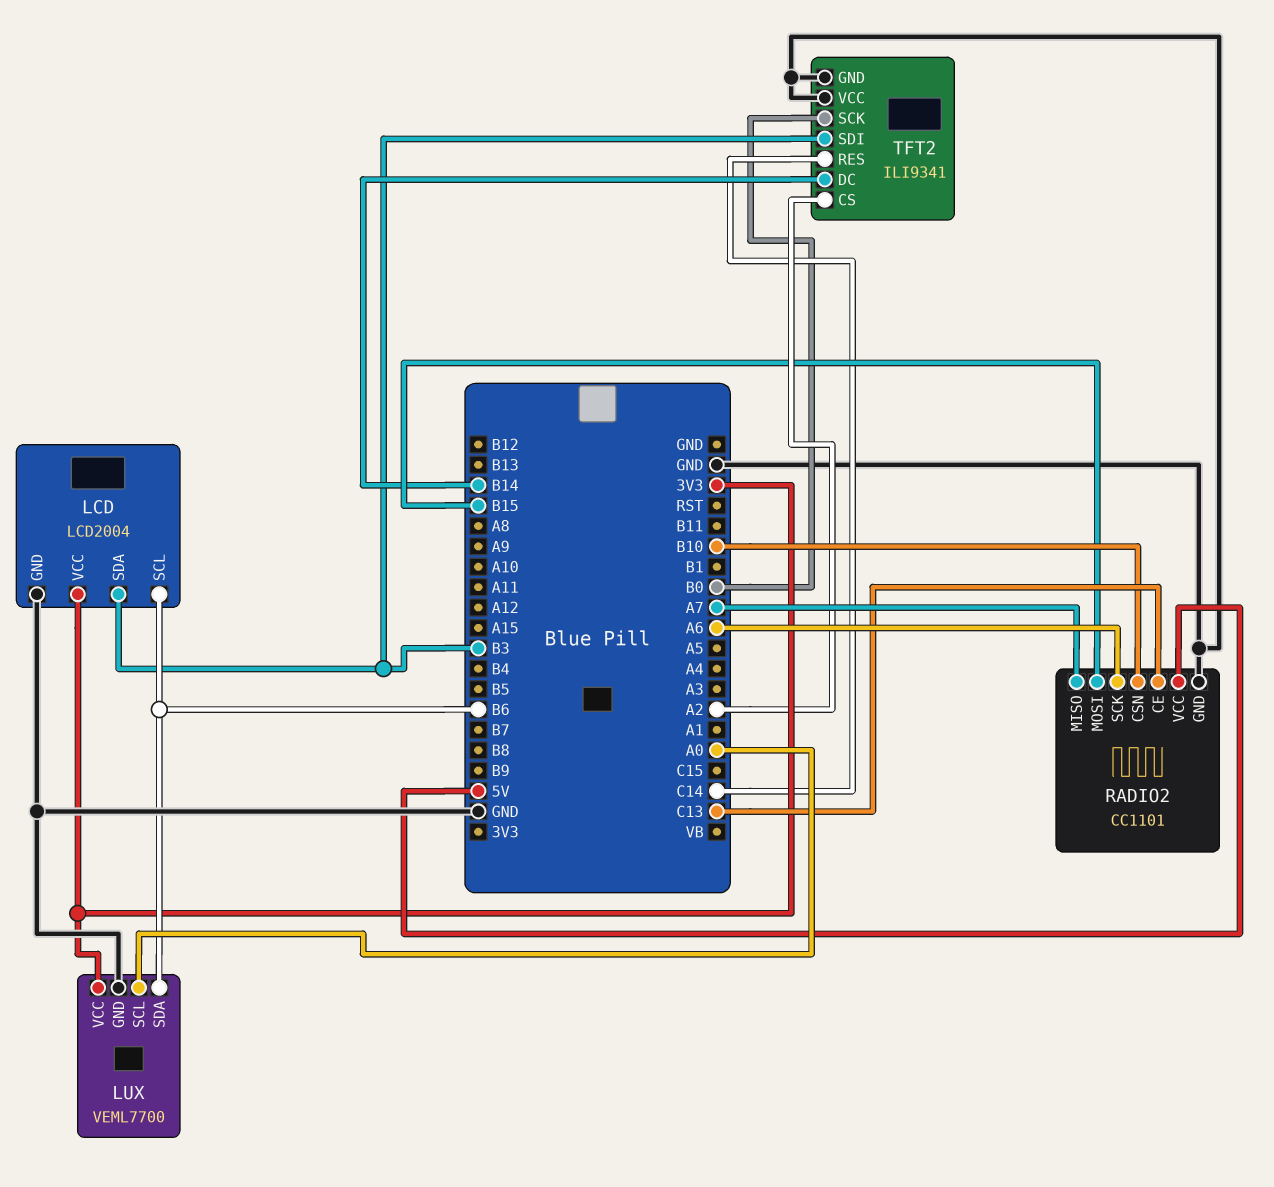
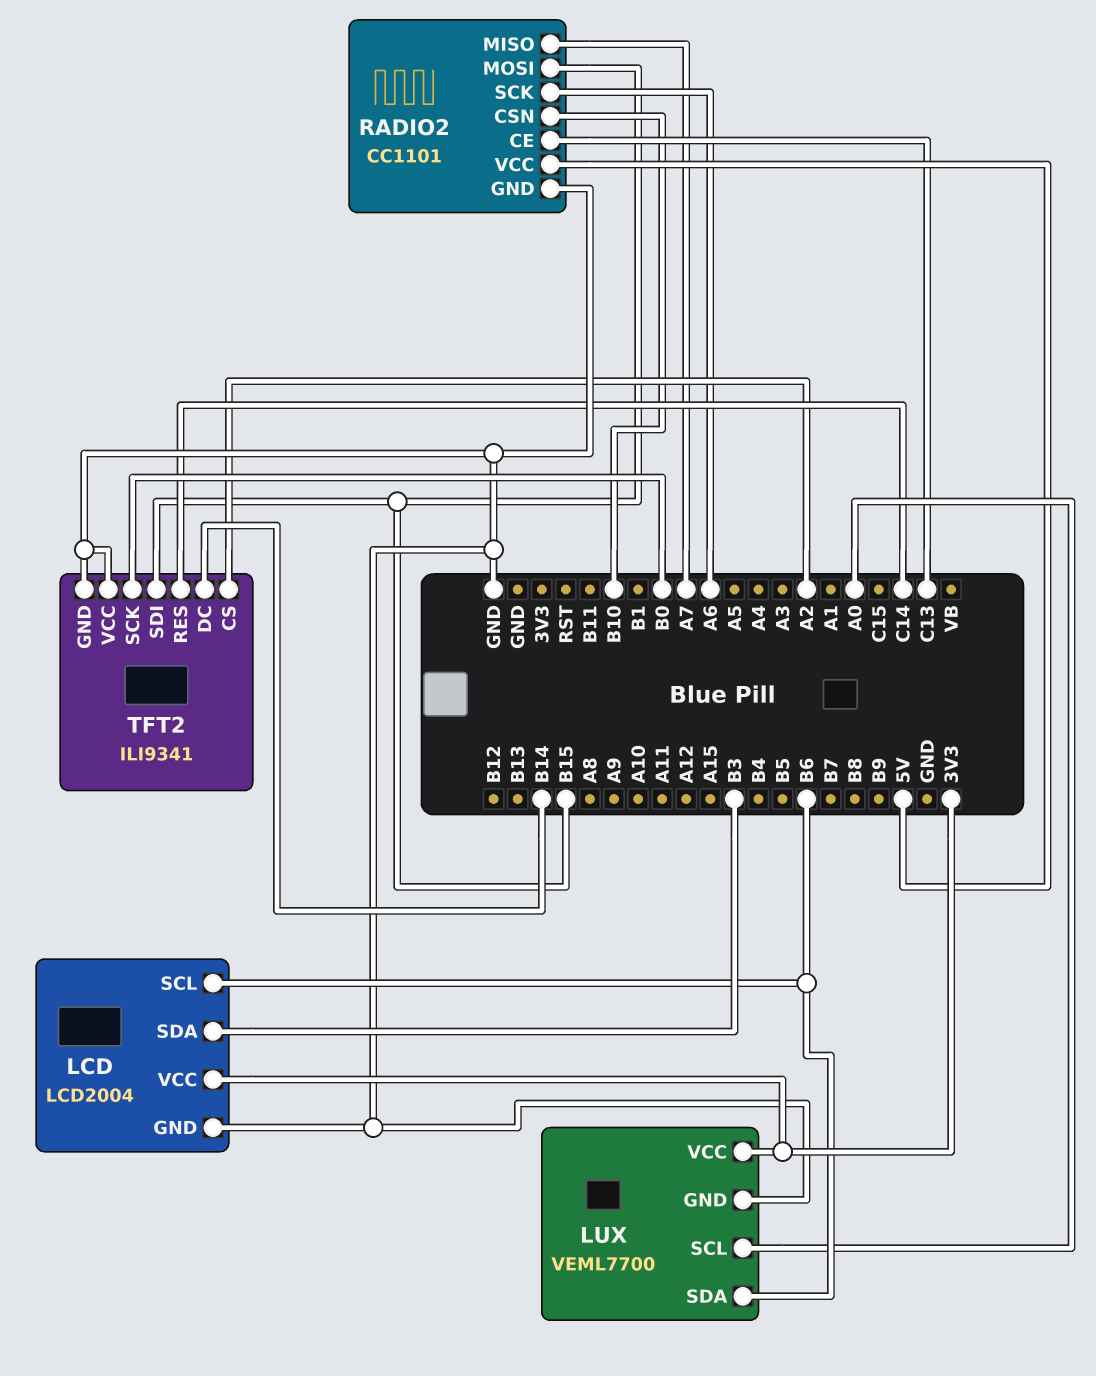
TFT2 pin SDI: B3 -> B15

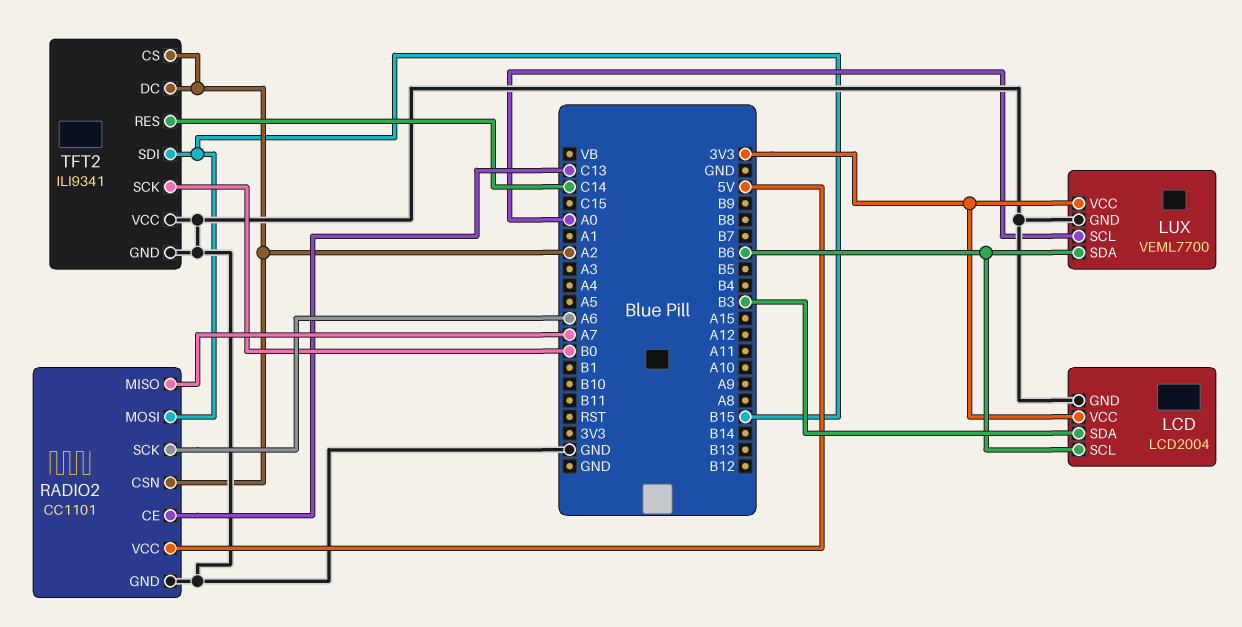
RADIO2 pin CSN: B10 -> A2
TFT2 pin DC: B14 -> A2

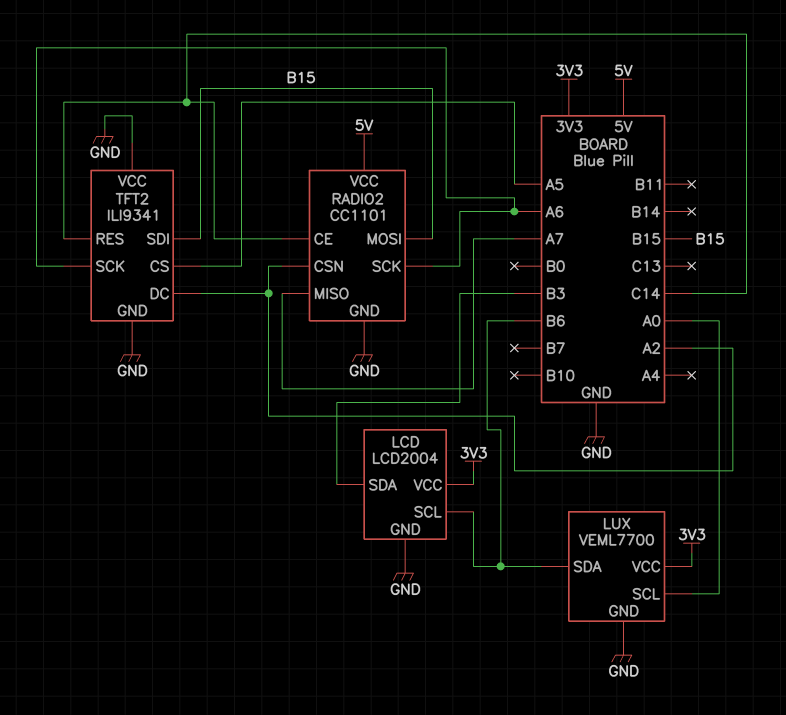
RADIO2 pin CE: C13 -> C14
TFT2 pin CS: A2 -> A5
TFT2 pin SCK: B0 -> A6

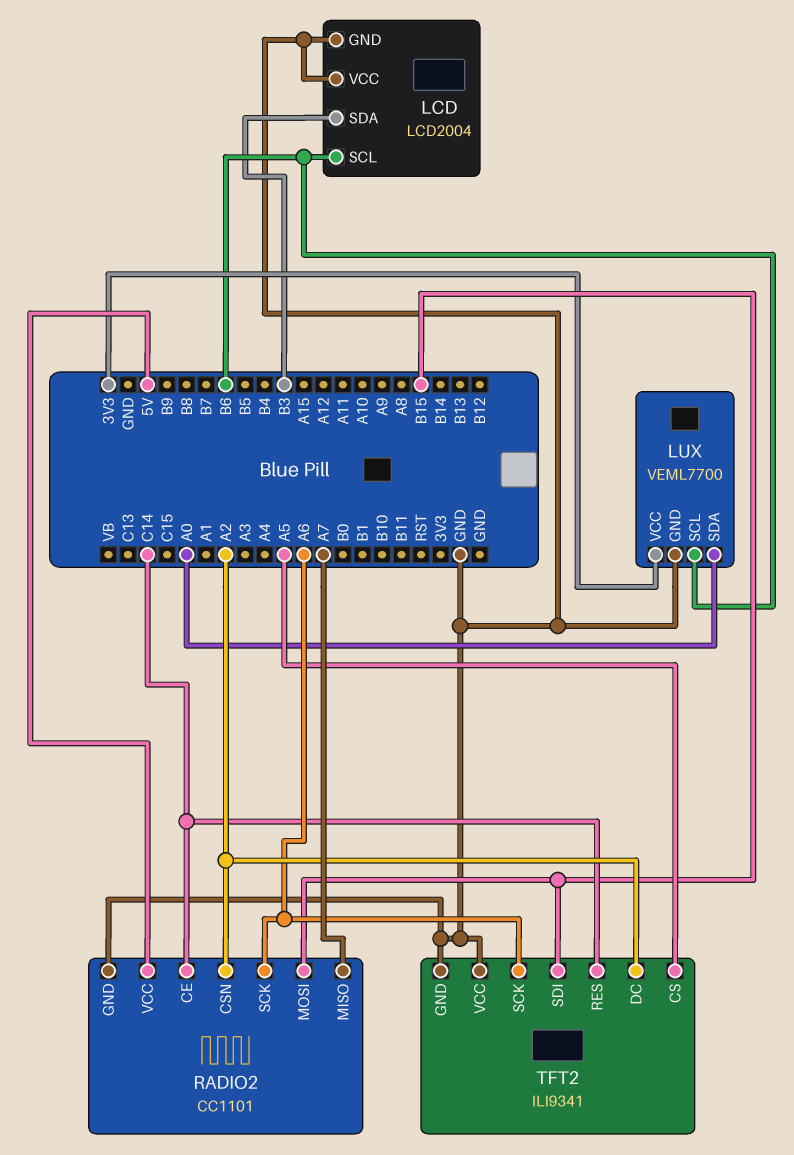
LCD pin VCC: 3V3 -> GND
LUX pin SCL: A0 -> B6
LUX pin SDA: B6 -> A0

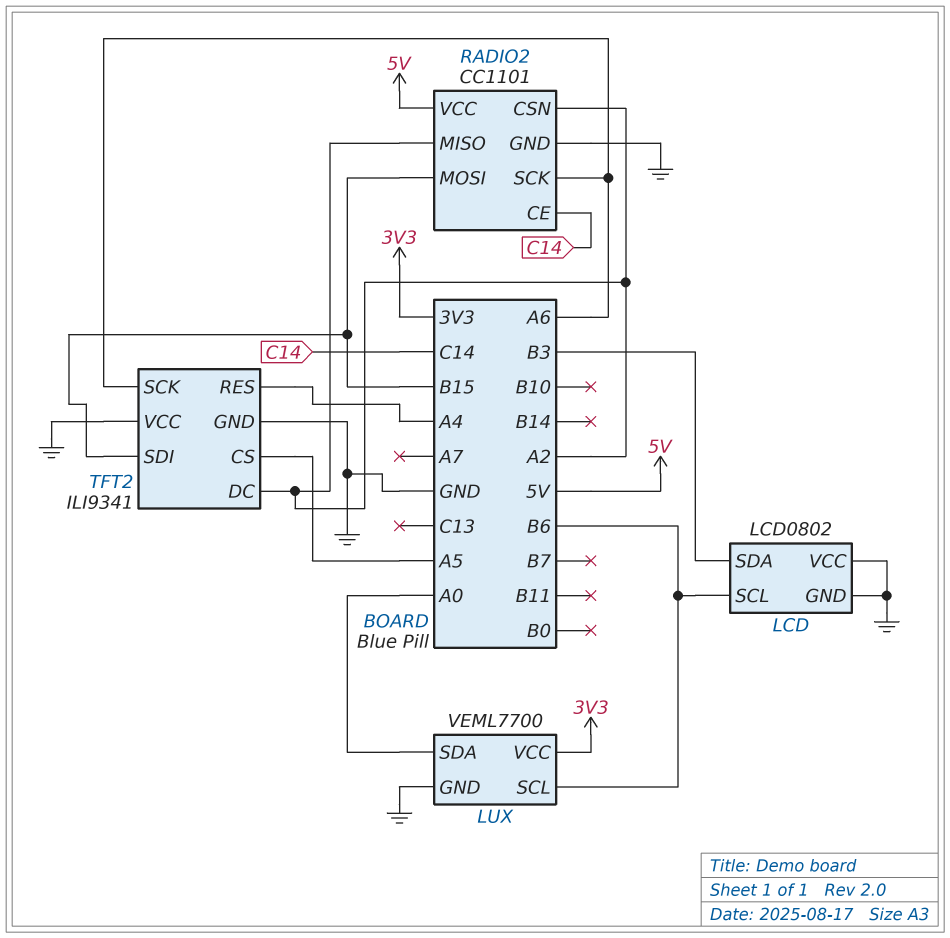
LCD: LCD2004 -> LCD0802
RADIO2 pin MISO: A7 -> A2
TFT2 pin RES: C14 -> A4

